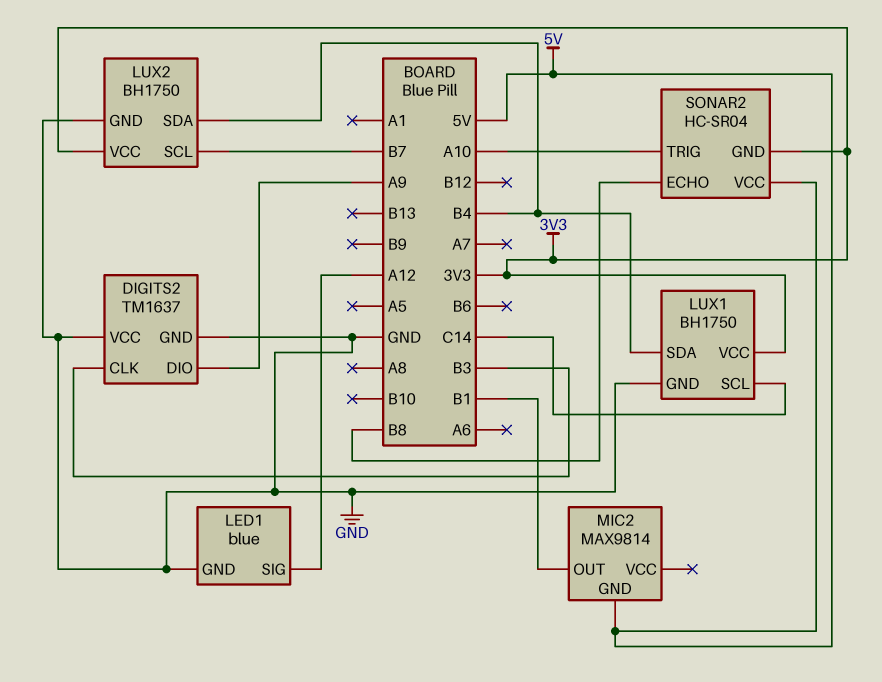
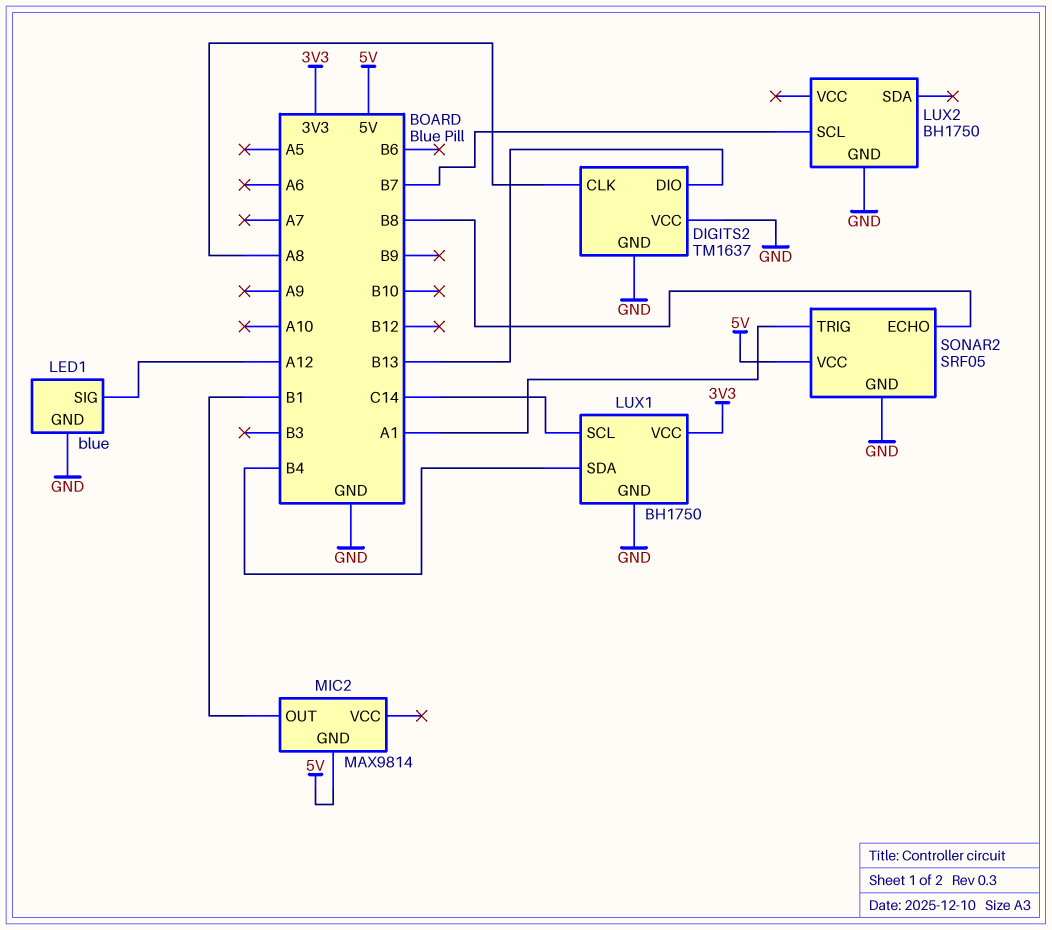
DIGITS2 pin CLK: B3 -> A8
DIGITS2 pin DIO: A9 -> B13
LUX2 pin SDA: B4 -> none
LUX2 pin VCC: 3V3 -> none
SONAR2: HC-SR04 -> SRF05
SONAR2 pin GND: 3V3 -> GND
SONAR2 pin TRIG: A10 -> A1

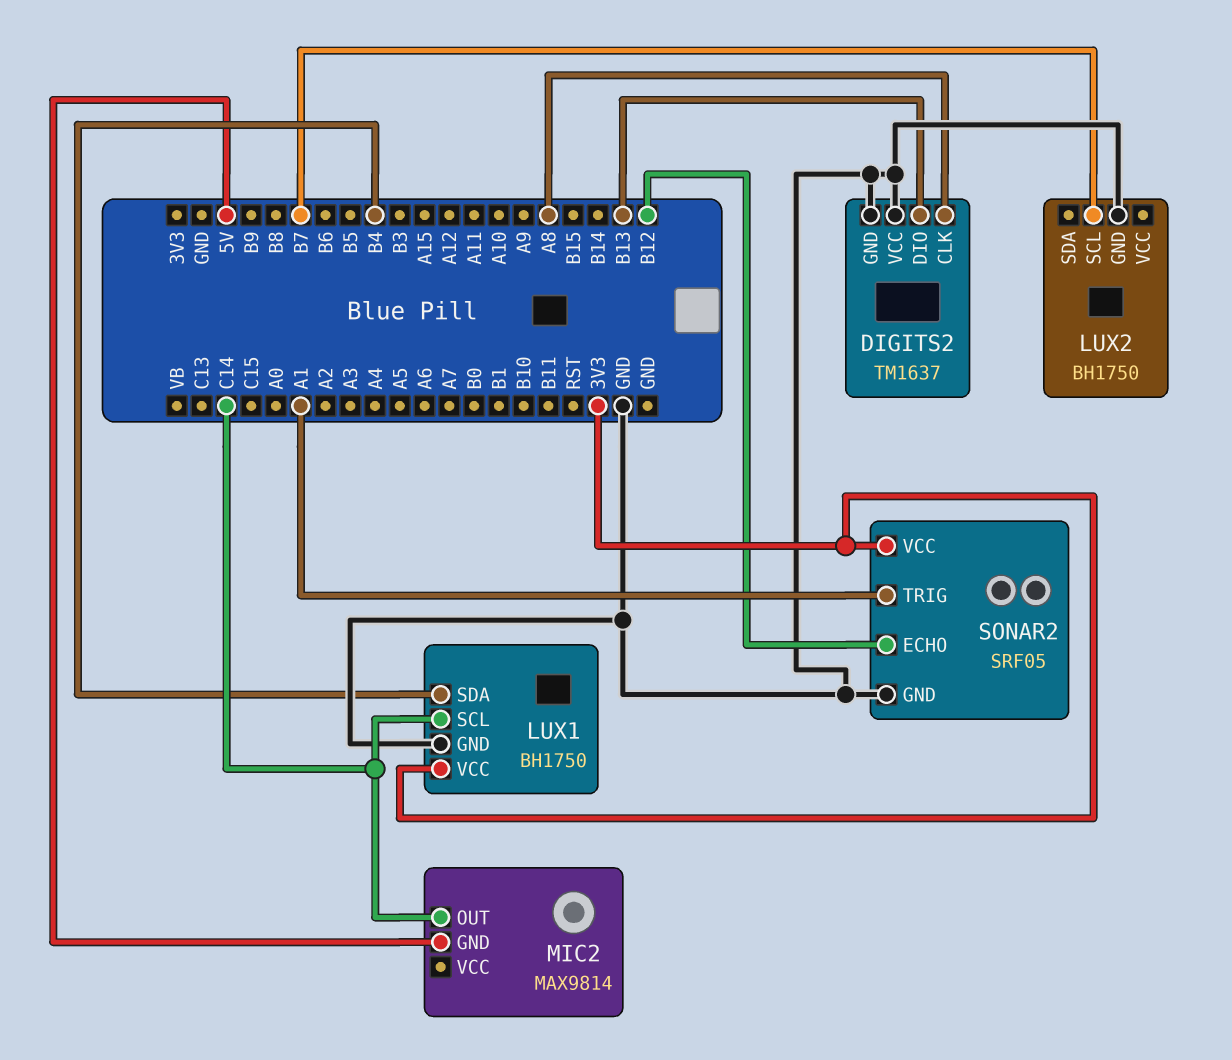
LED1: blue -> none
LED1 pin GND: GND -> none
LED1 pin SIG: A12 -> none
MIC2 pin OUT: B1 -> C14
SONAR2 pin ECHO: B8 -> B12
SONAR2 pin VCC: 5V -> 3V3

